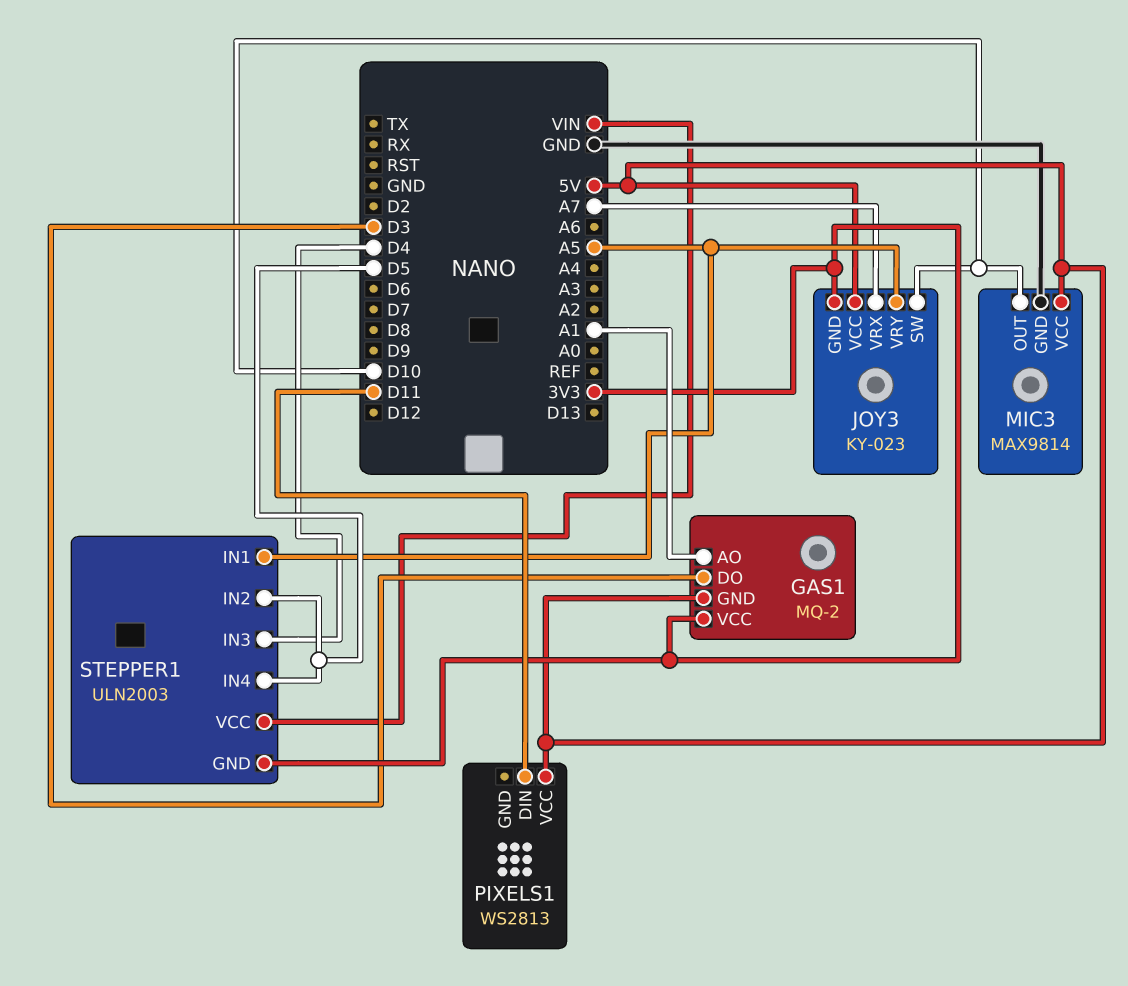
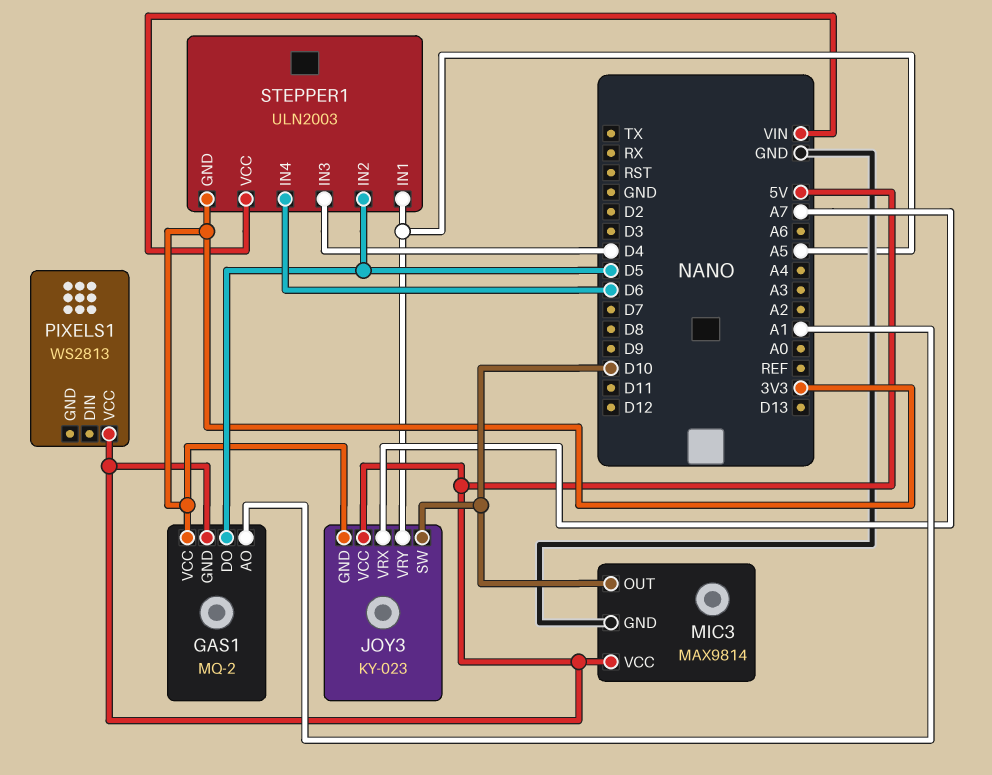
GAS1 pin DO: D3 -> D5
PIXELS1 pin DIN: D11 -> none
STEPPER1 pin IN4: D5 -> D6

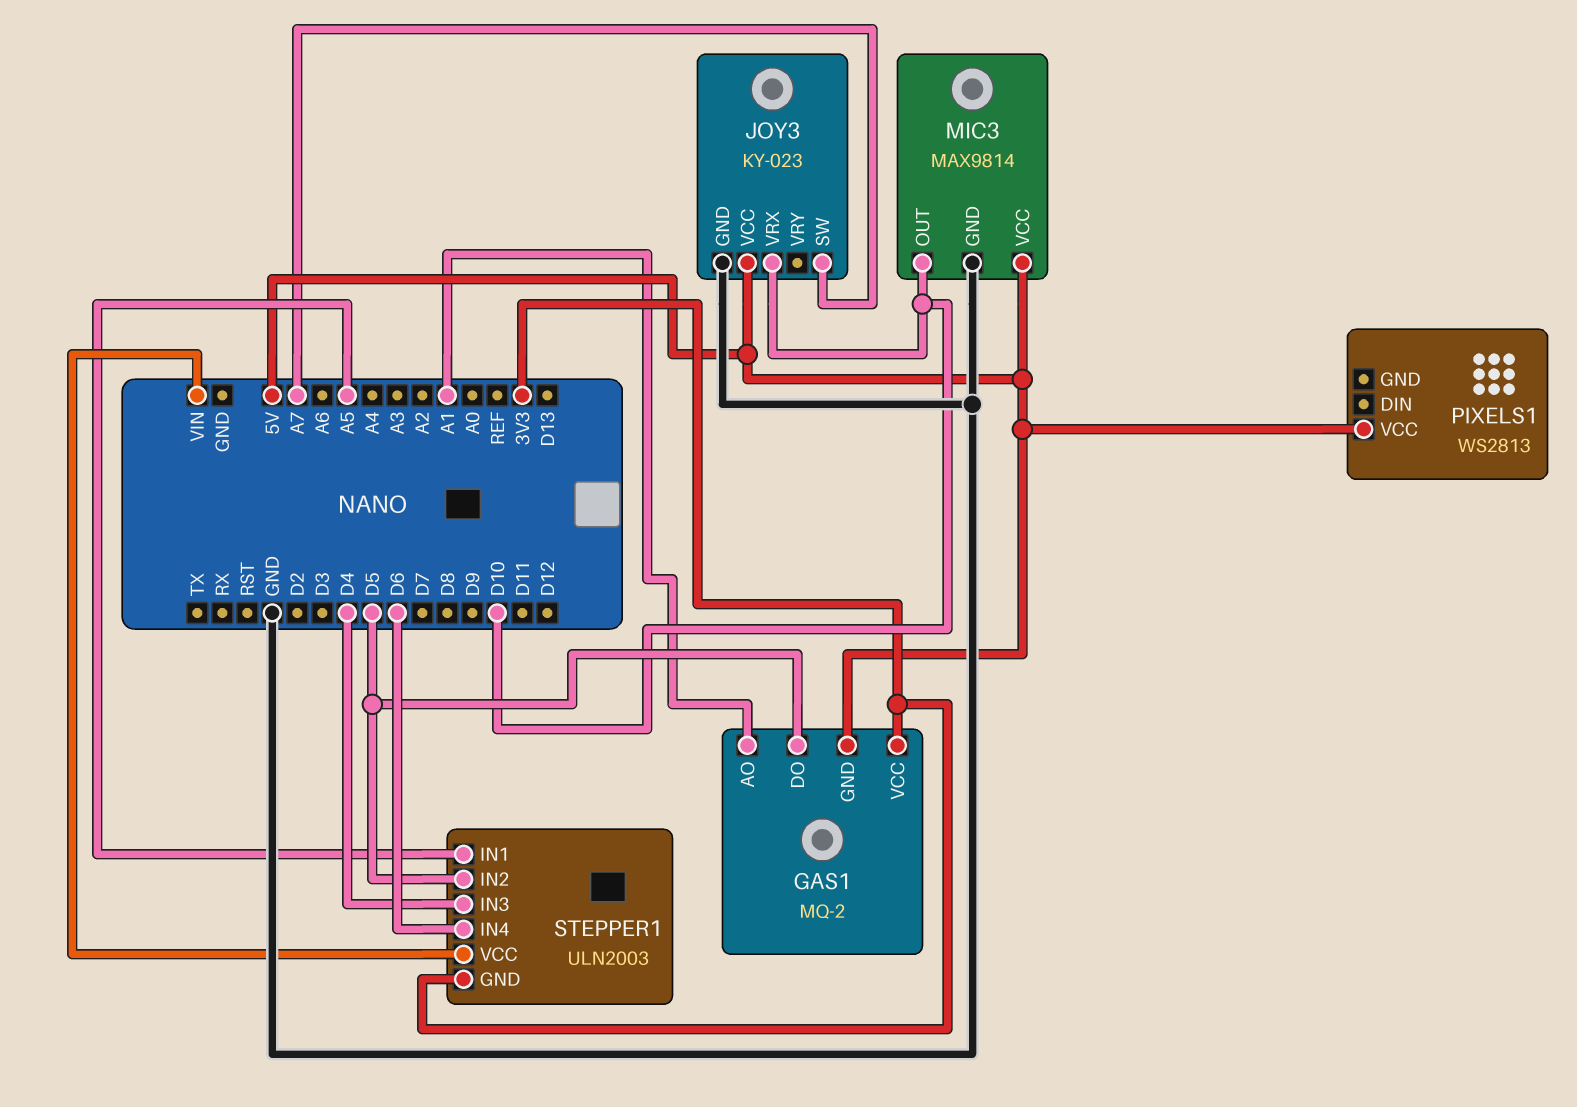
JOY3 pin GND: 3V3 -> GND
JOY3 pin SW: D10 -> A7
JOY3 pin VRX: A7 -> D10
JOY3 pin VRY: A5 -> none

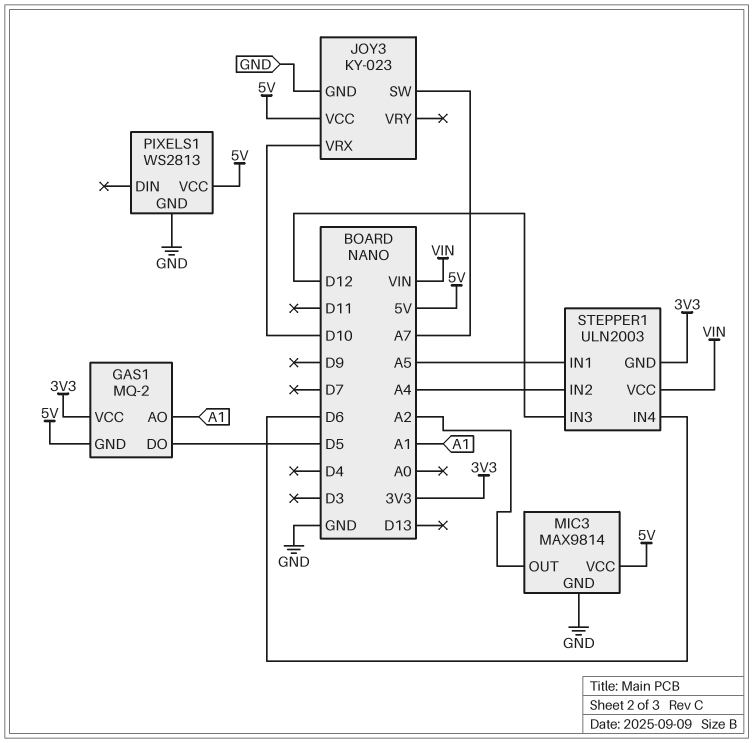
MIC3 pin OUT: D10 -> A2
PIXELS1 pin GND: none -> GND
STEPPER1 pin IN2: D5 -> A4
STEPPER1 pin IN3: D4 -> D12

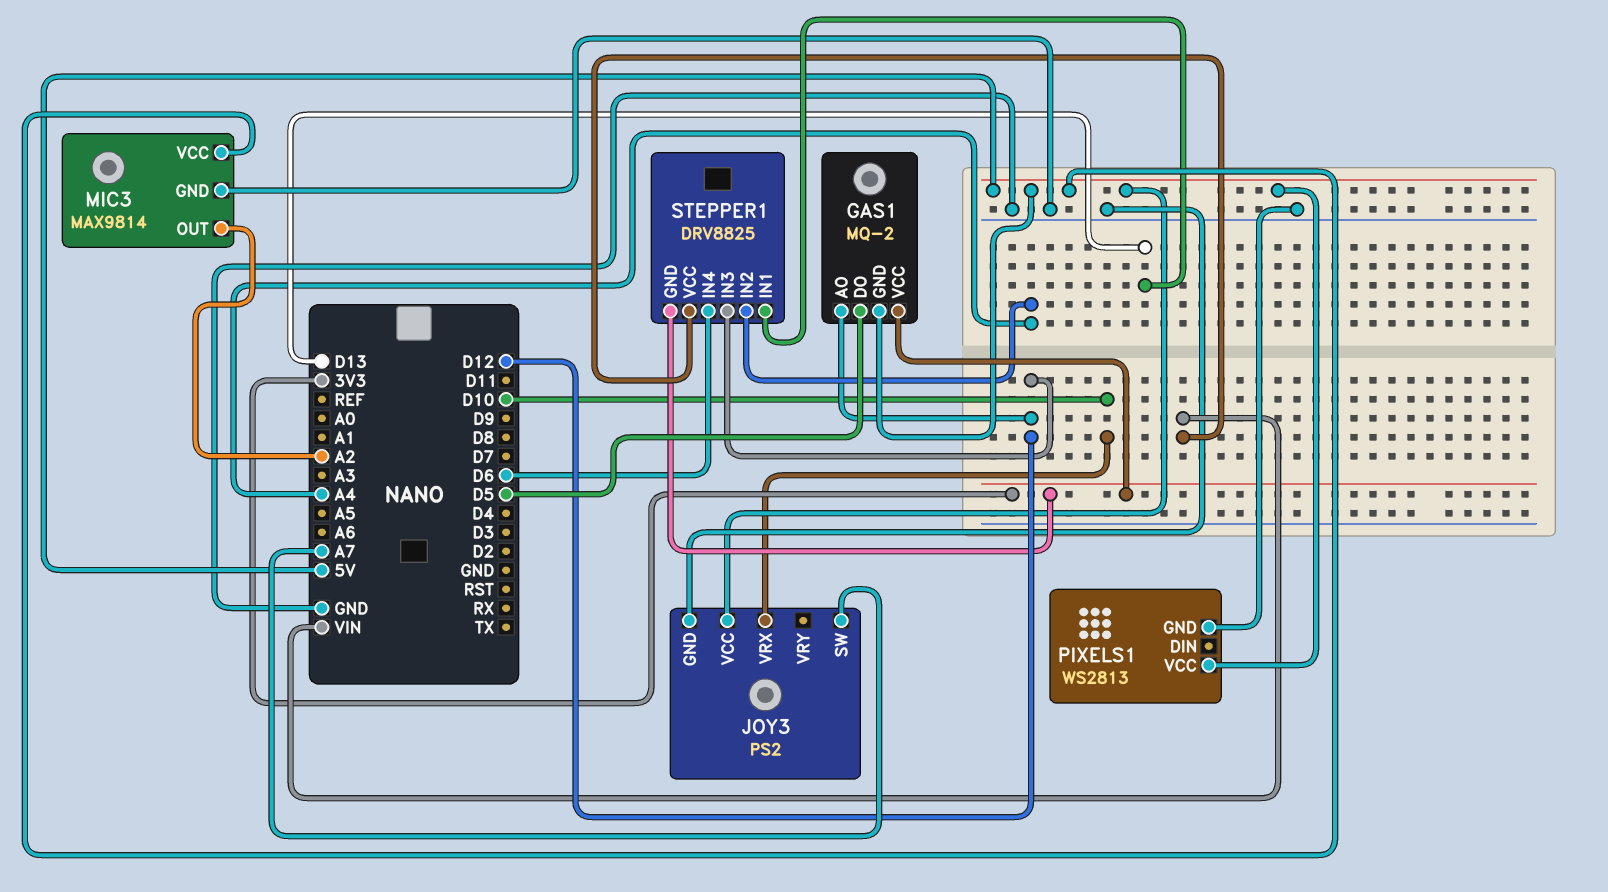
GAS1 pin AO: A1 -> D12
JOY3: KY-023 -> PS2
STEPPER1: ULN2003 -> DRV8825
STEPPER1 pin IN1: A5 -> D13

